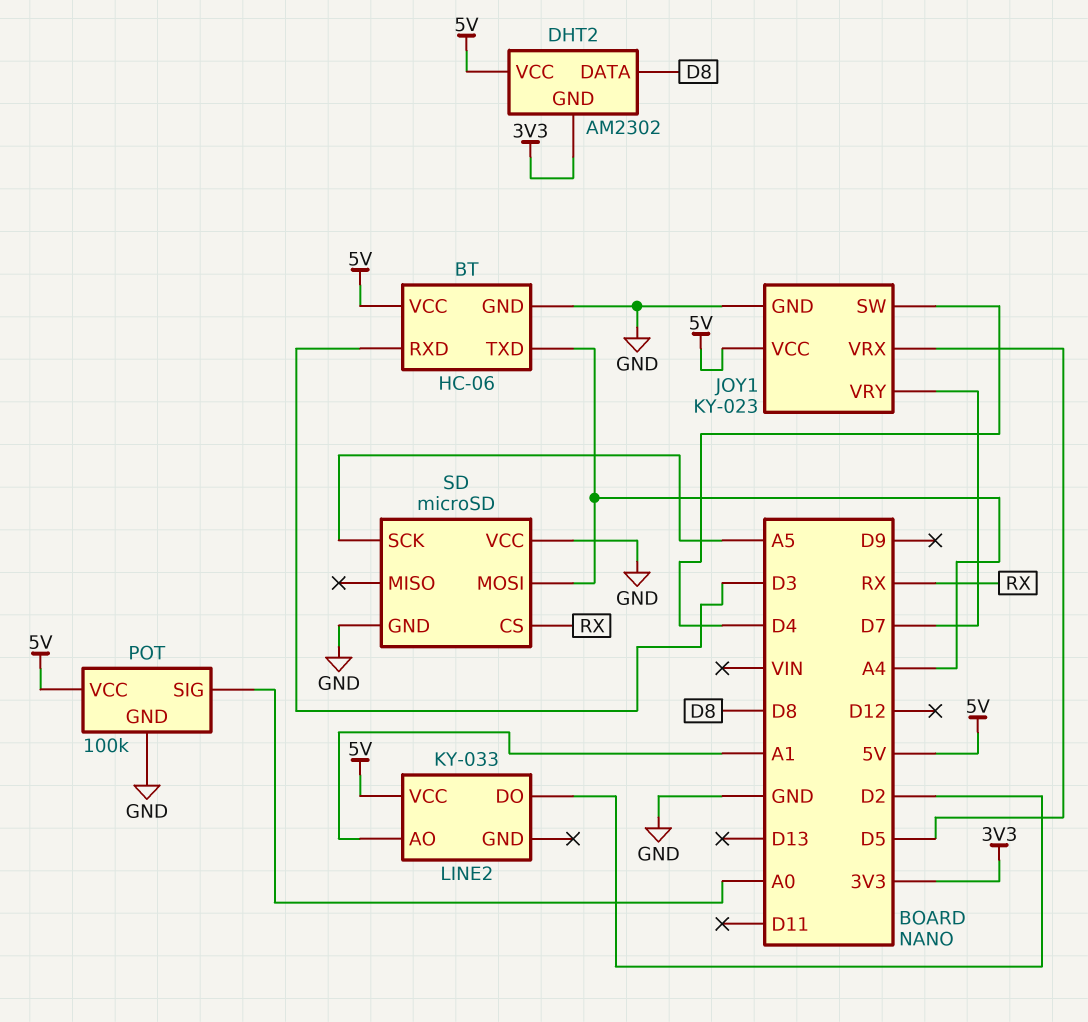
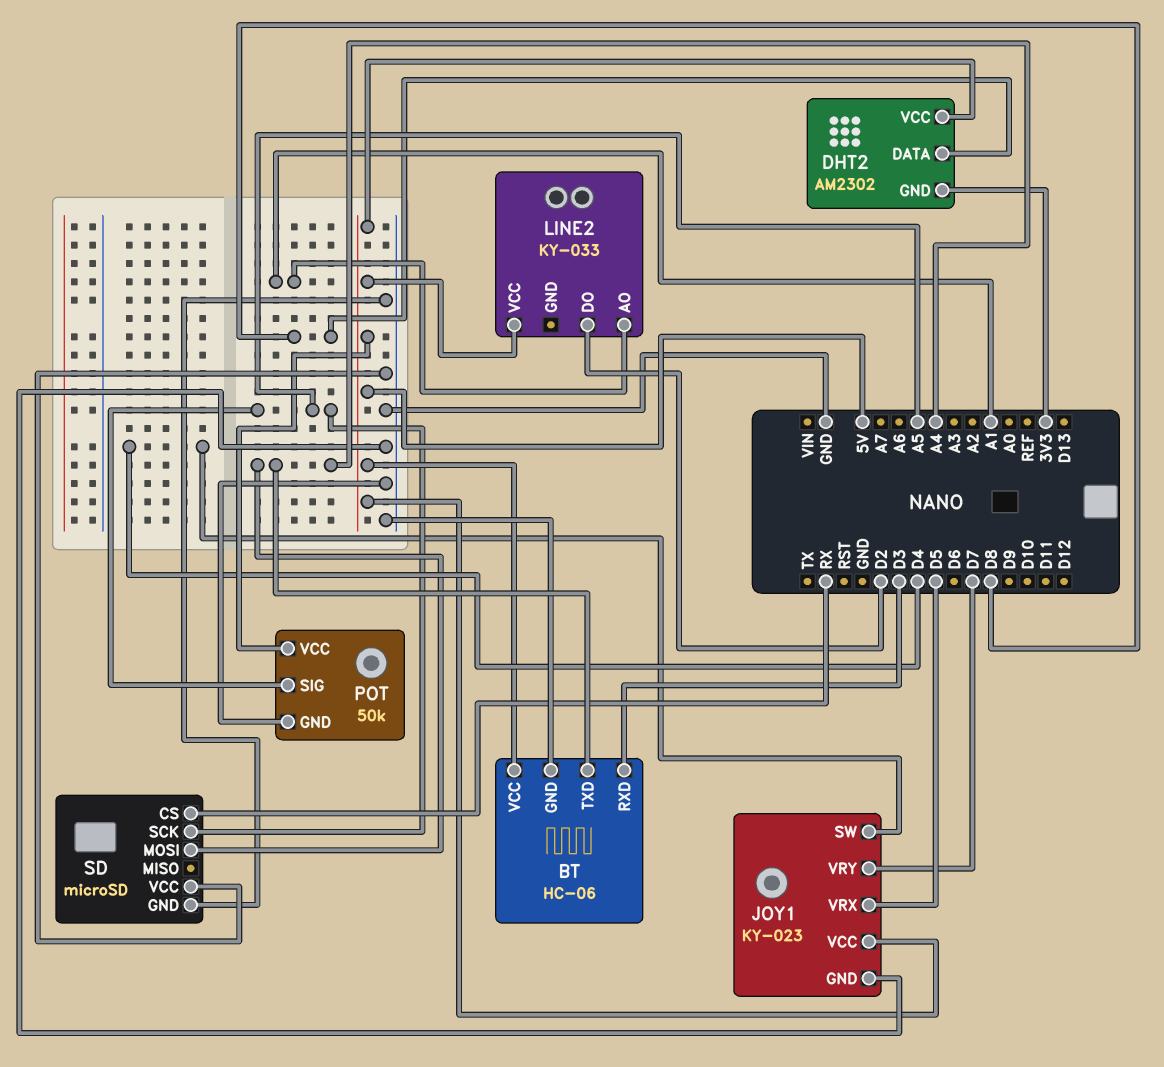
POT: 100k -> 50k
POT pin SIG: A0 -> A5

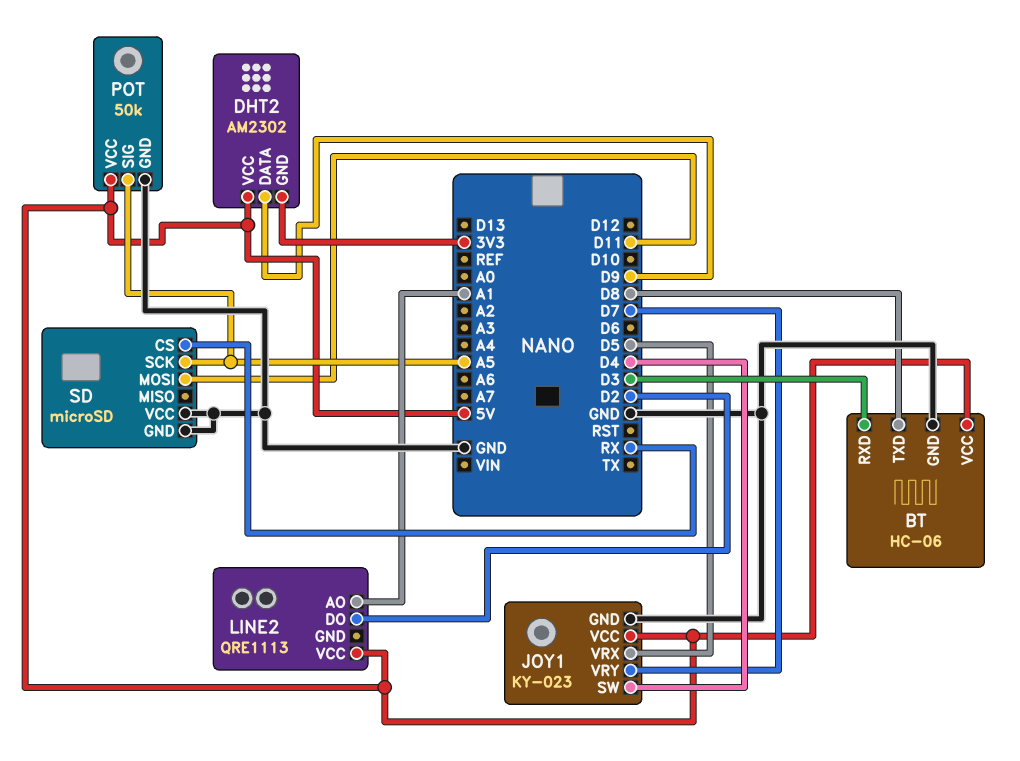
BT pin TXD: A4 -> D8
DHT2 pin DATA: D8 -> D9
LINE2: KY-033 -> QRE1113
SD pin MOSI: A4 -> D11

